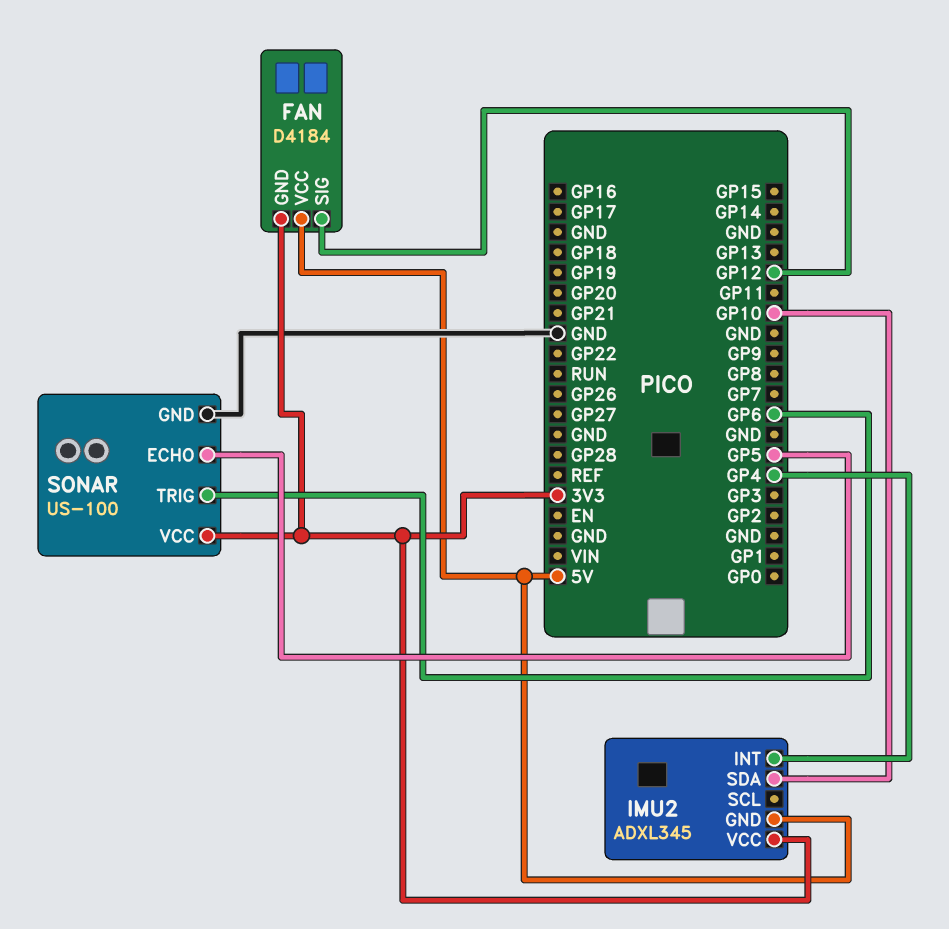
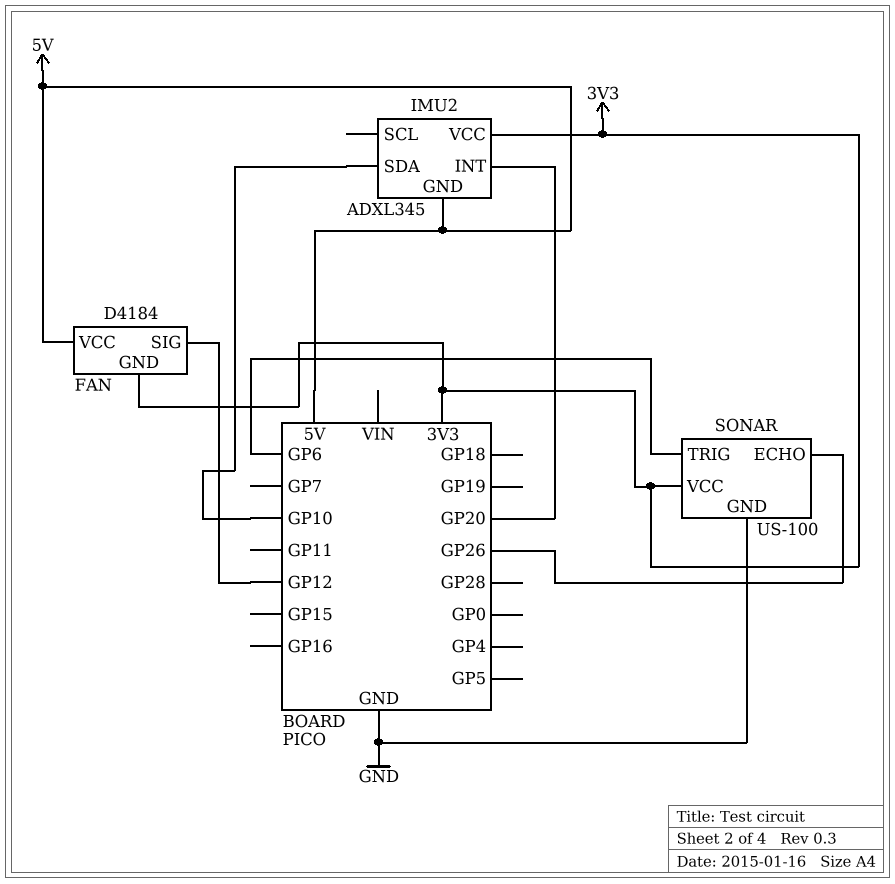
IMU2 pin INT: GP4 -> GP20
SONAR pin ECHO: GP5 -> GP26

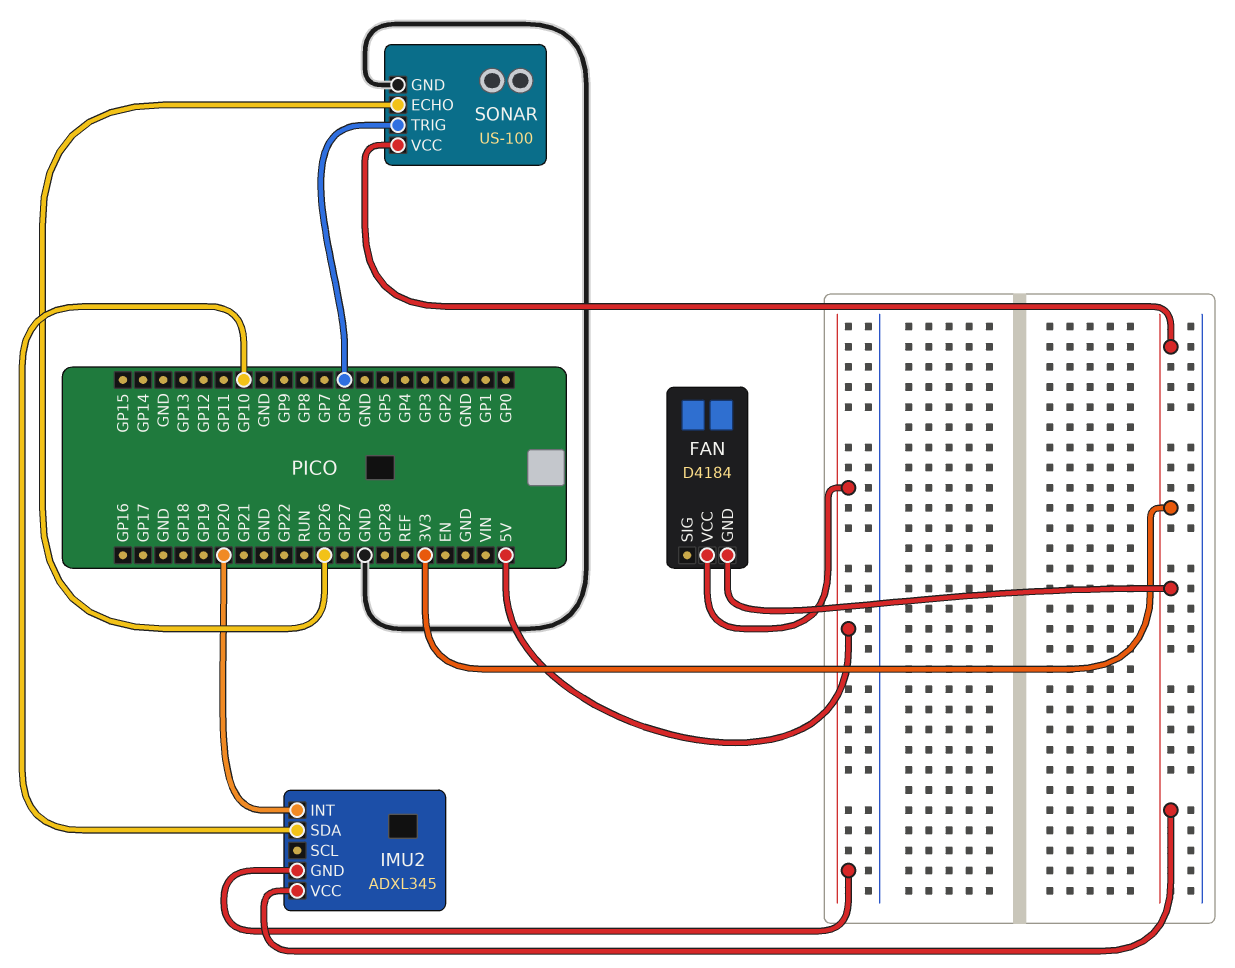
FAN pin SIG: GP12 -> none

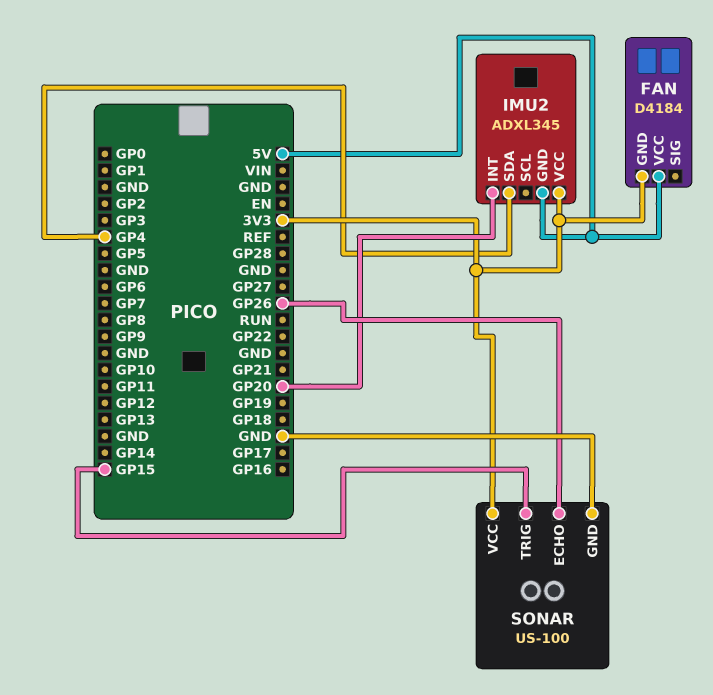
IMU2 pin SDA: GP10 -> GP4
SONAR pin TRIG: GP6 -> GP15

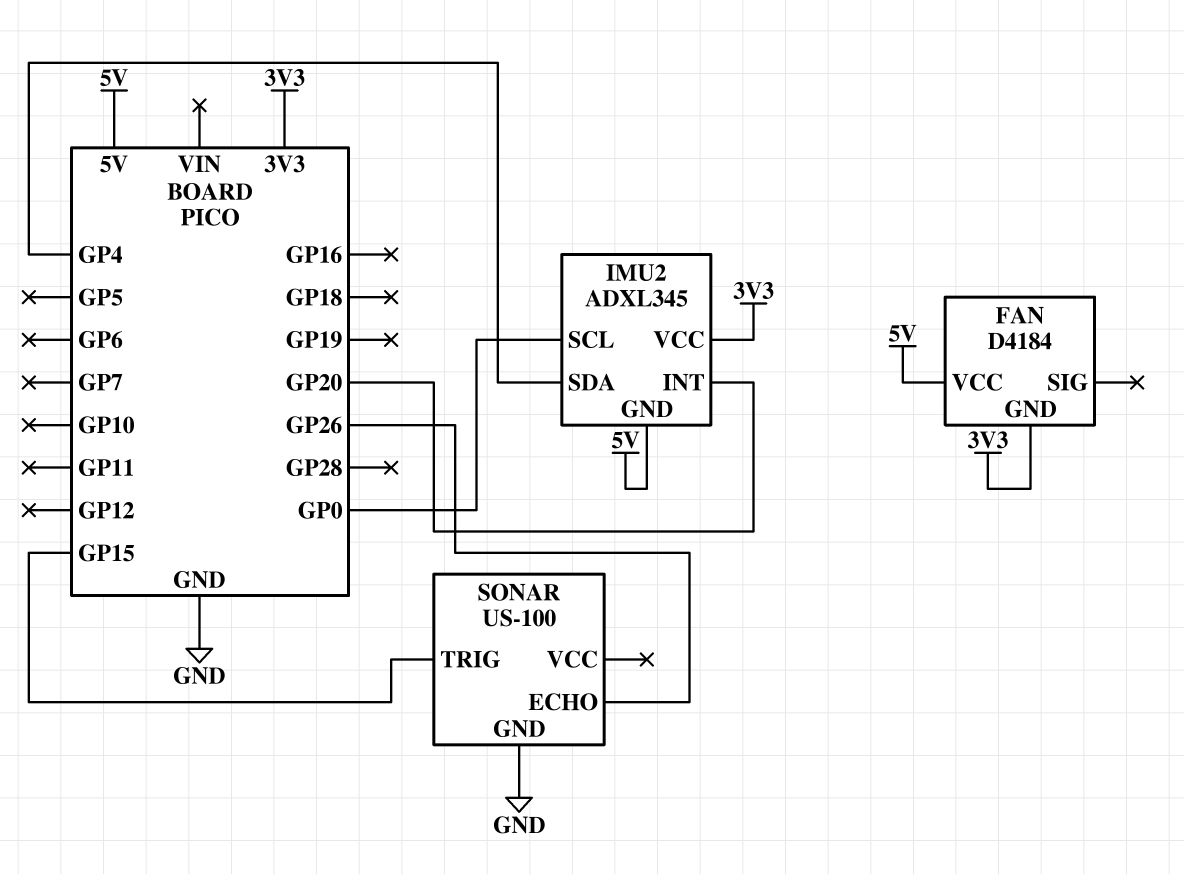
IMU2 pin SCL: none -> GP0
SONAR pin VCC: 3V3 -> none

